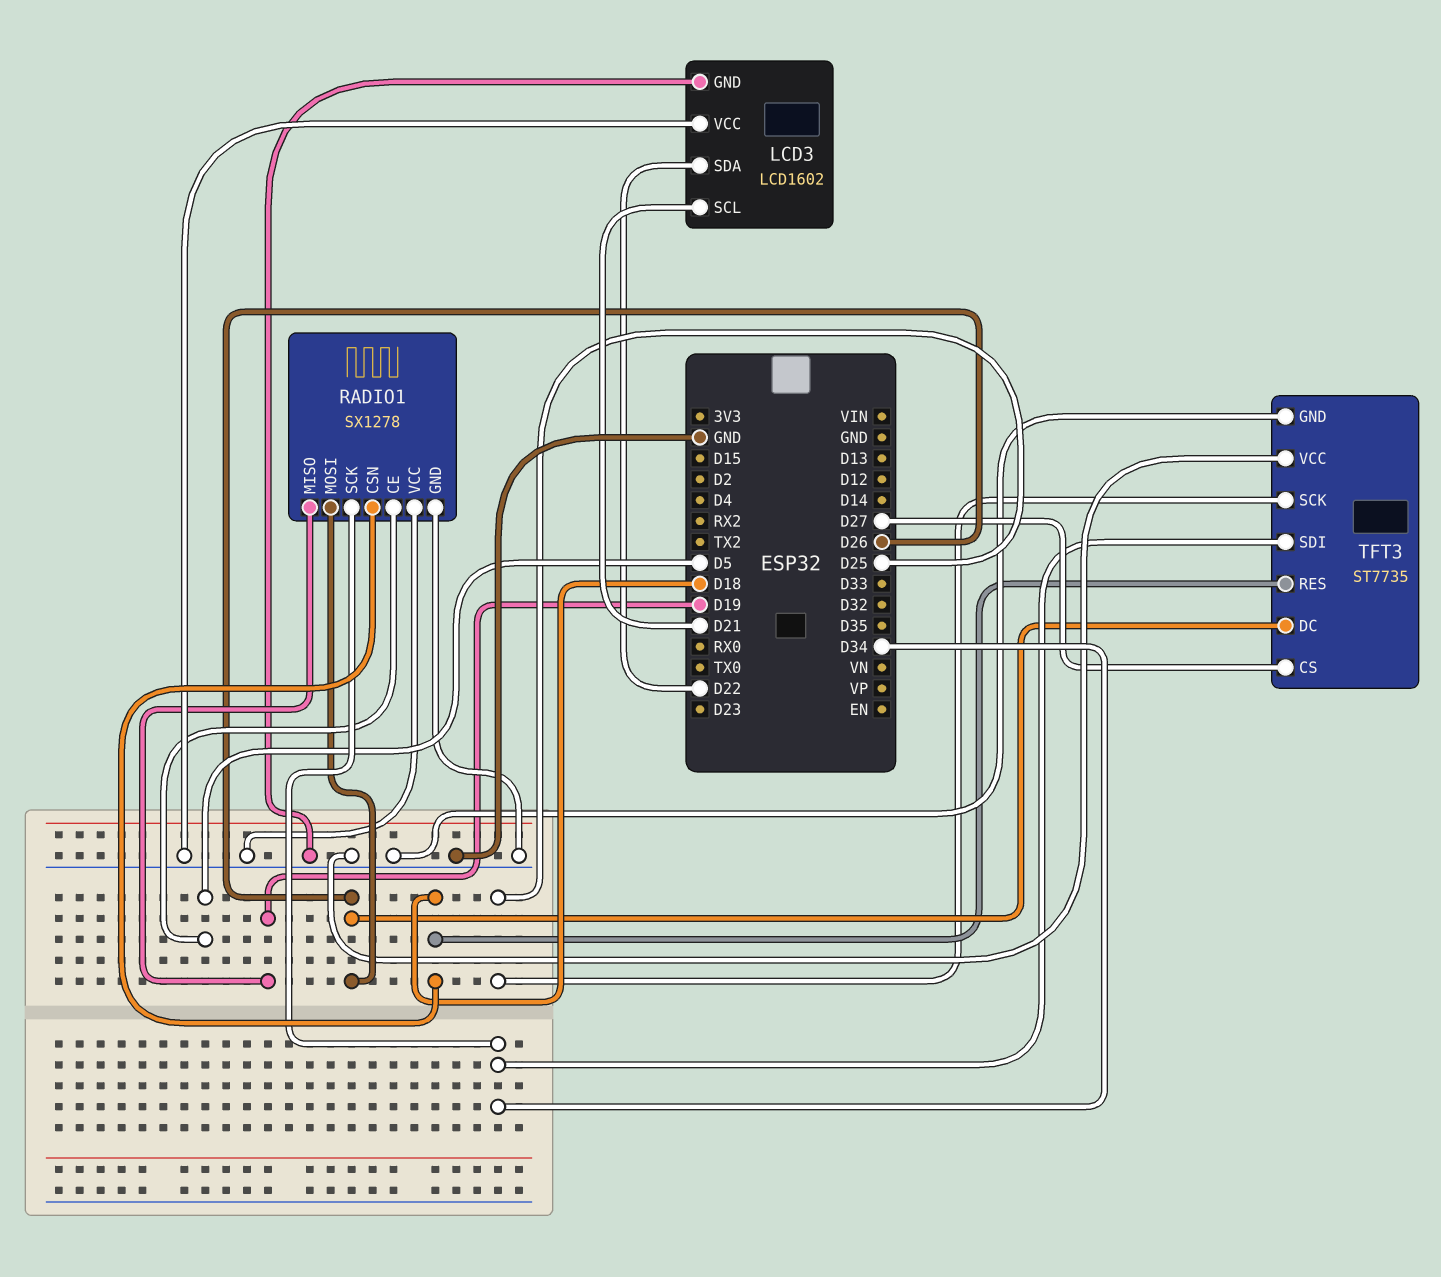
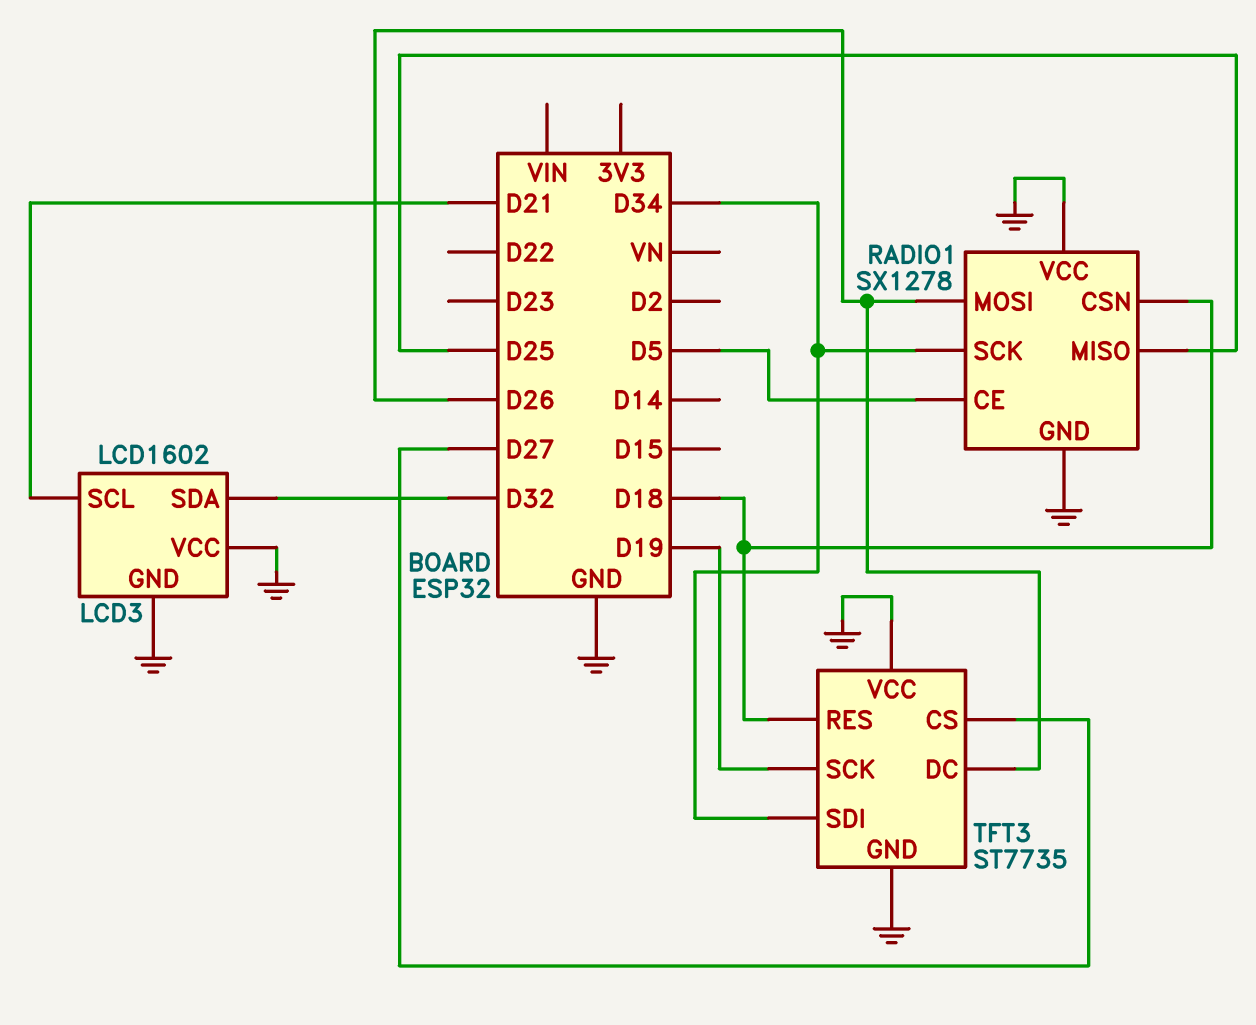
LCD3 pin SDA: D22 -> D32
RADIO1 pin MISO: D19 -> D25
TFT3 pin SCK: D25 -> D19

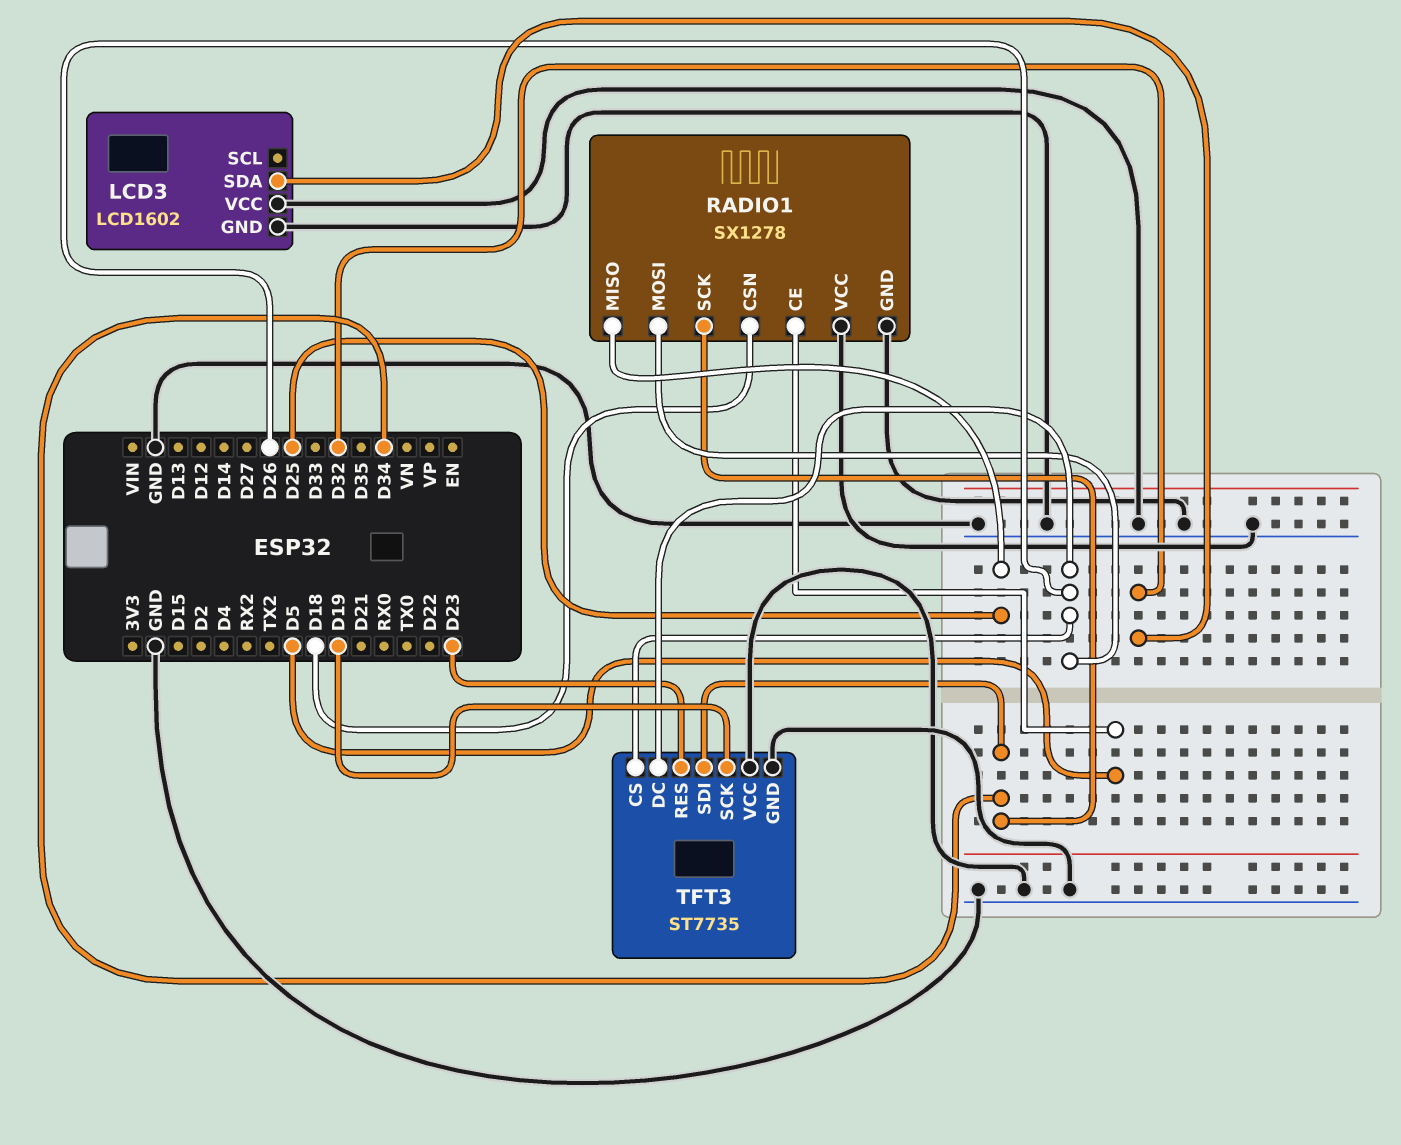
LCD3 pin SCL: D21 -> none
TFT3 pin CS: D27 -> D26
TFT3 pin RES: D18 -> D23

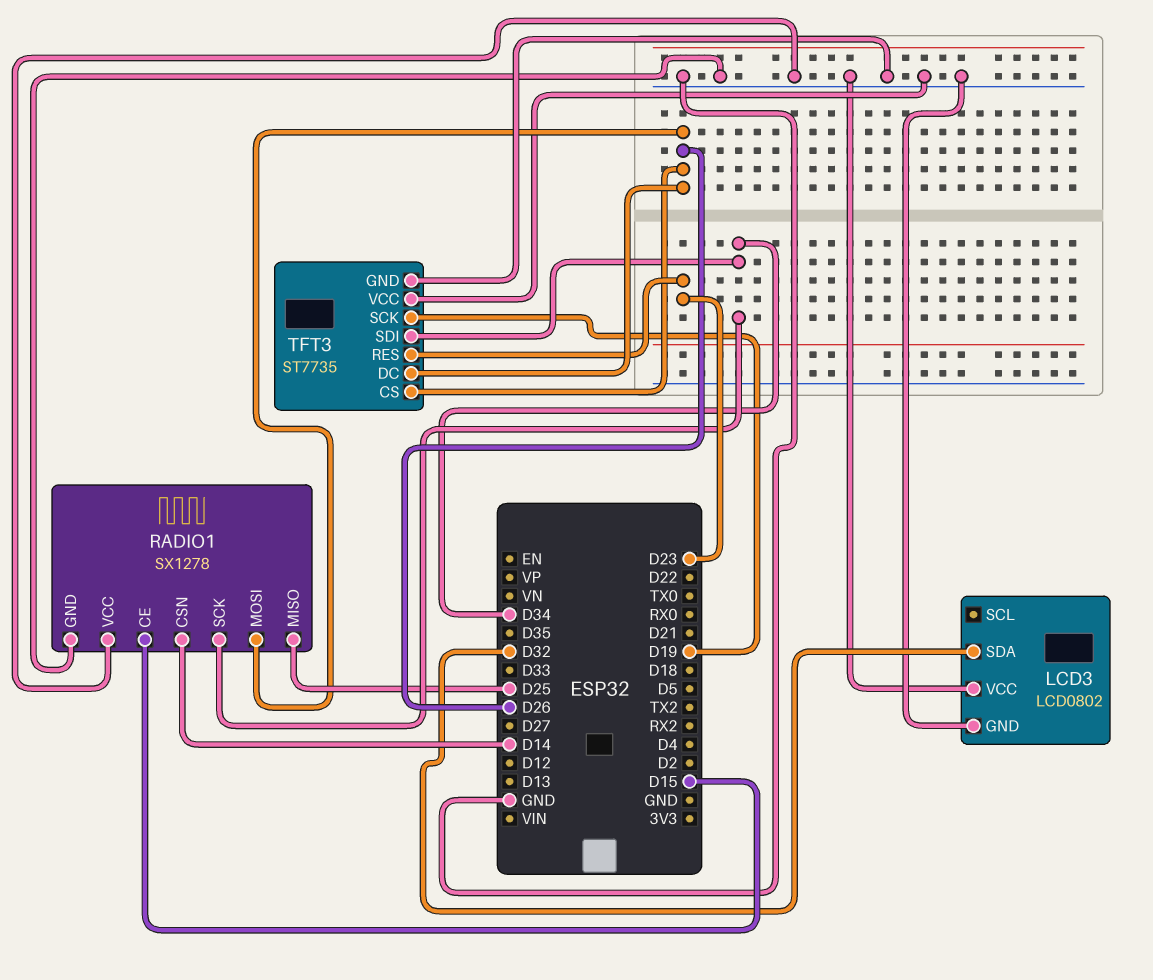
LCD3: LCD1602 -> LCD0802
RADIO1 pin CE: D5 -> D15
RADIO1 pin CSN: D18 -> D14

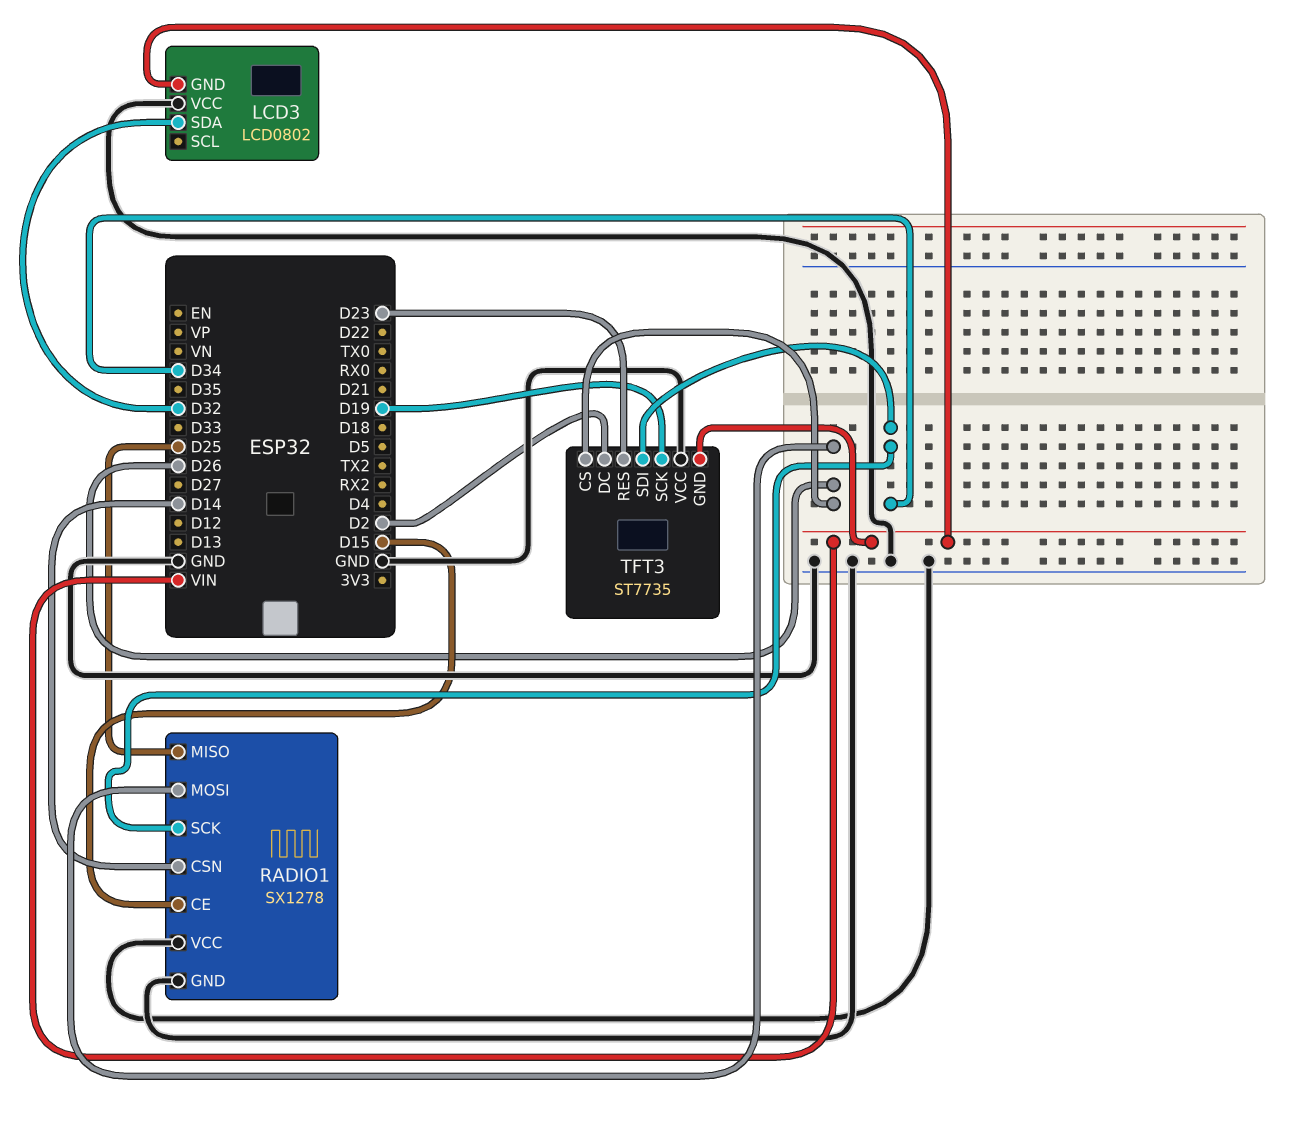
LCD3 pin GND: GND -> VIN
TFT3 pin DC: D26 -> D2
TFT3 pin GND: GND -> VIN

